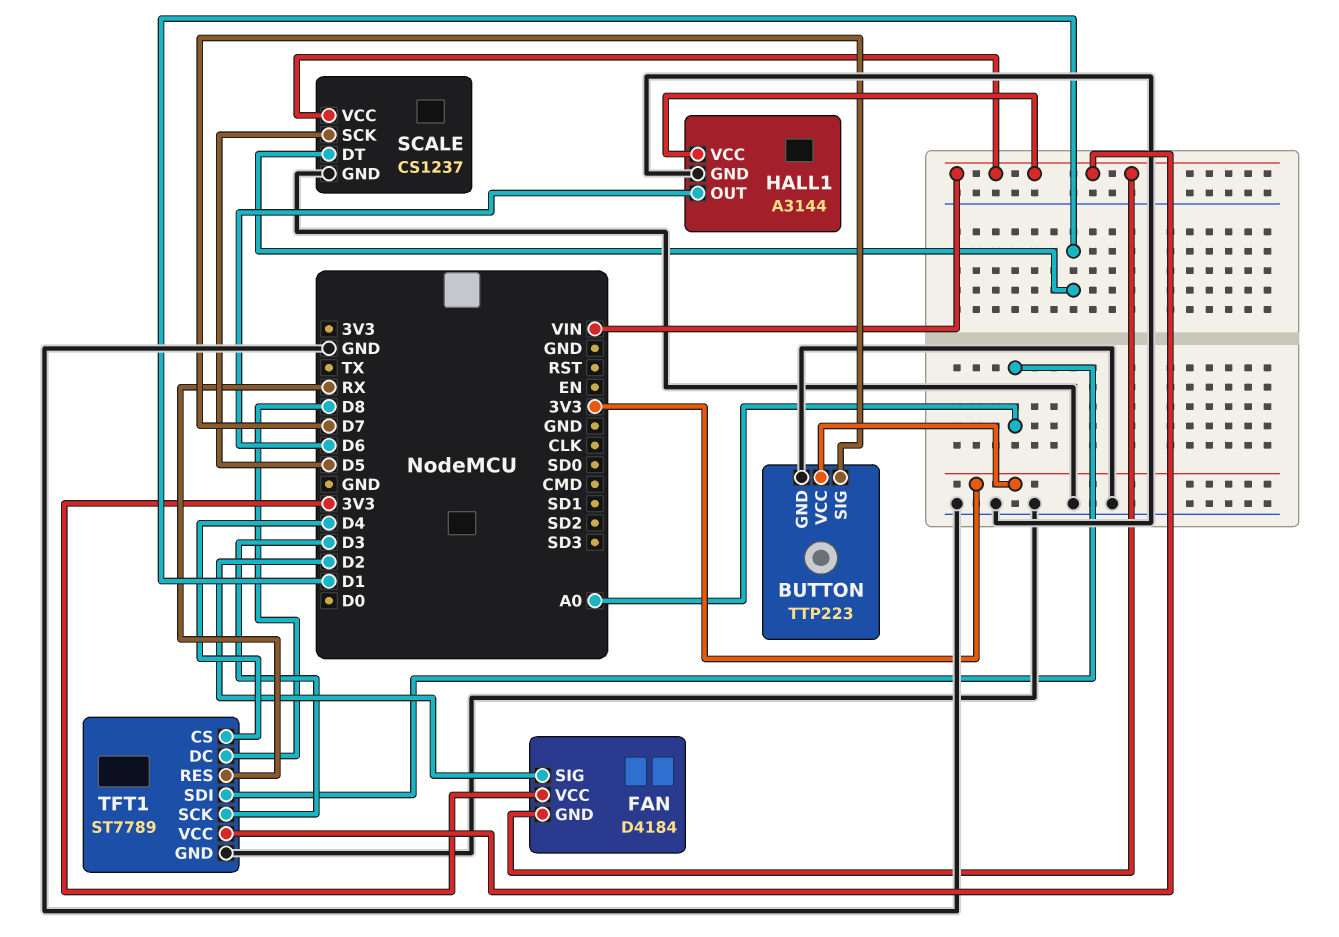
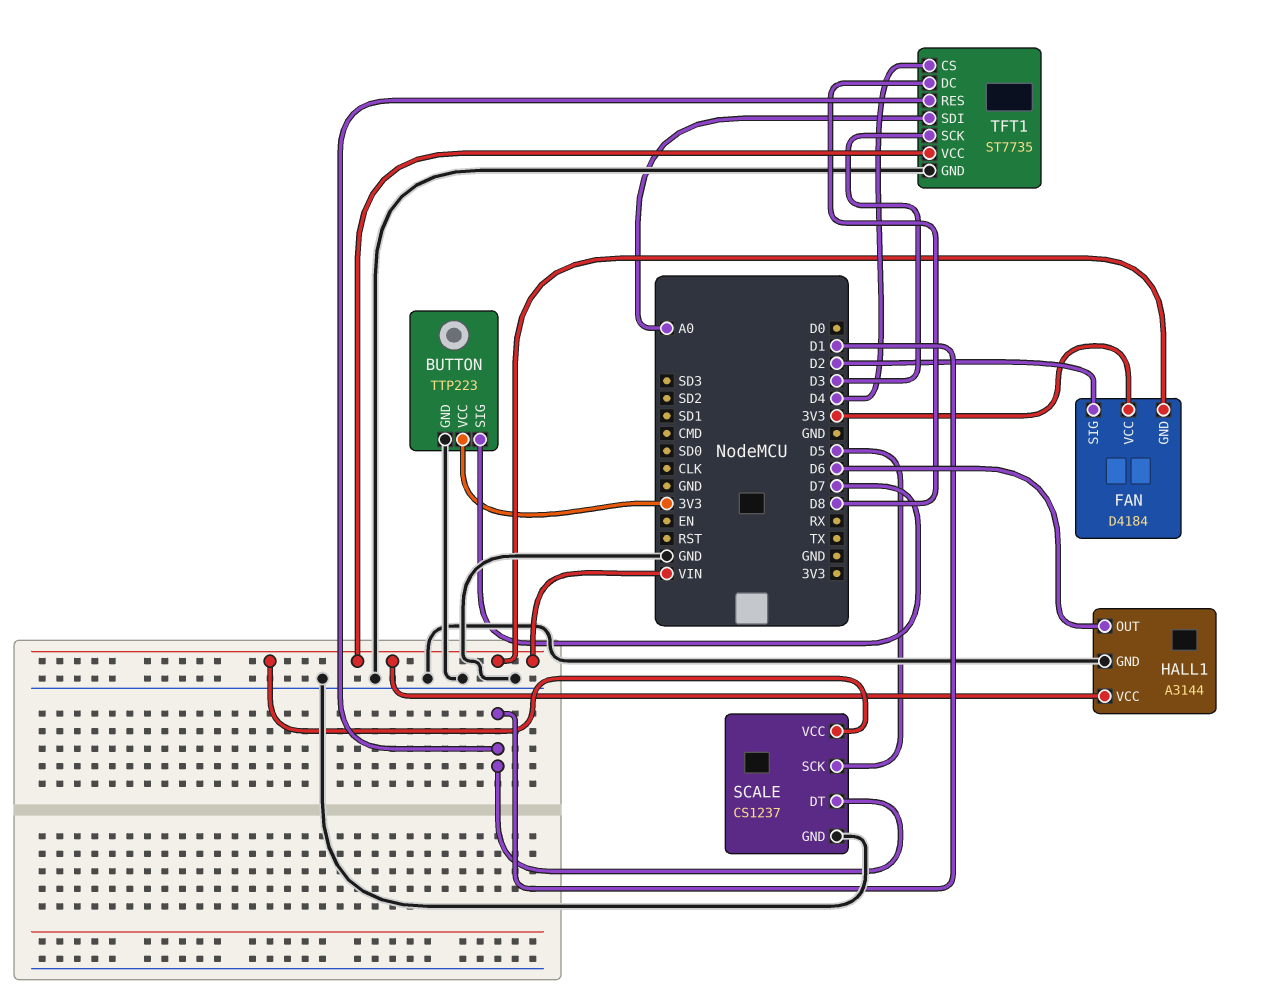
TFT1: ST7789 -> ST7735
TFT1 pin RES: RX -> D1

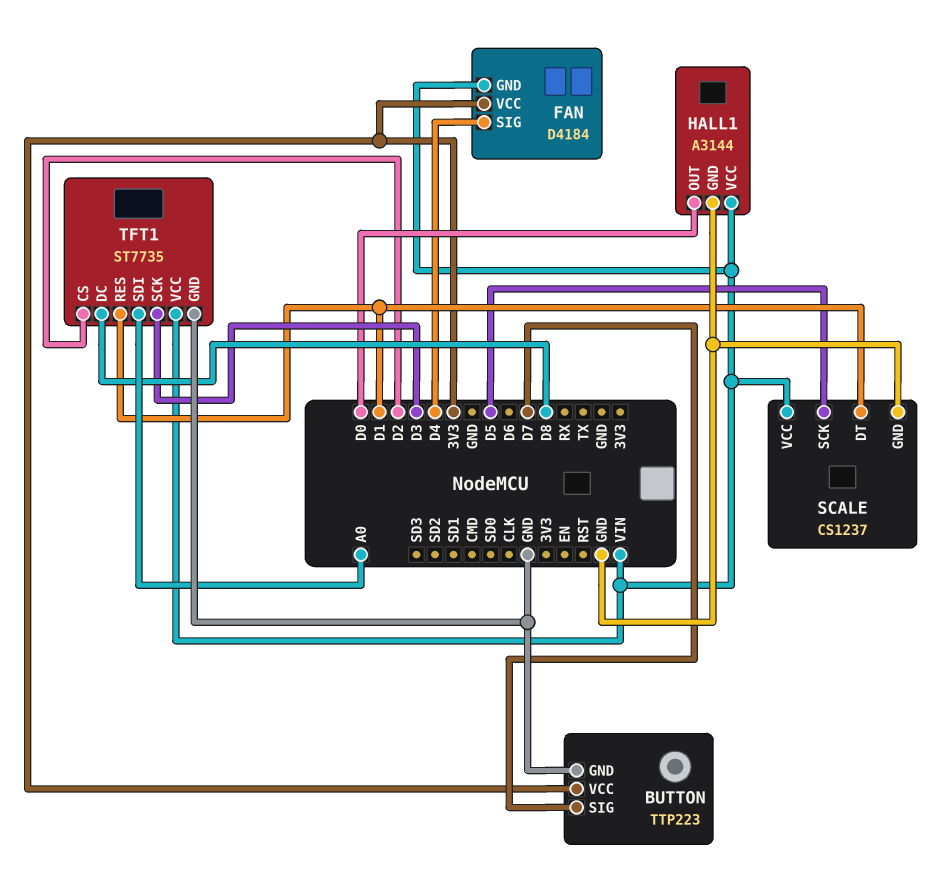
FAN pin SIG: D2 -> D4
HALL1 pin OUT: D6 -> D0
TFT1 pin CS: D4 -> D2

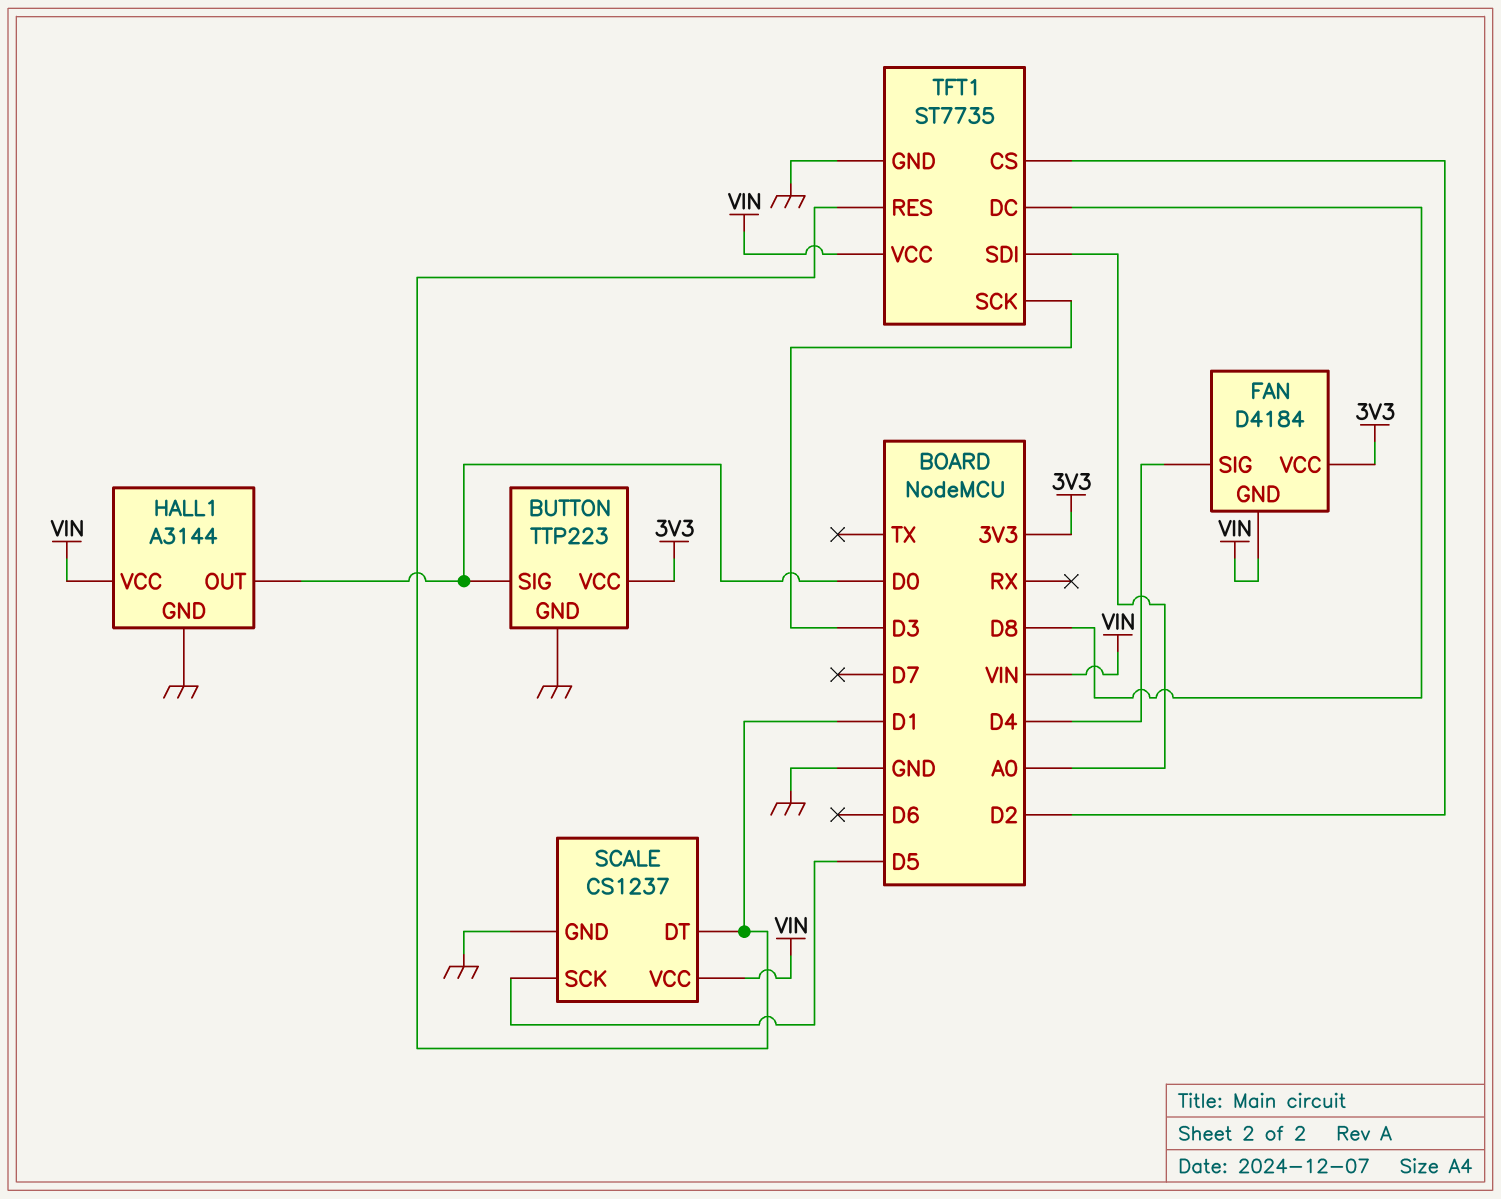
BUTTON pin SIG: D7 -> D0

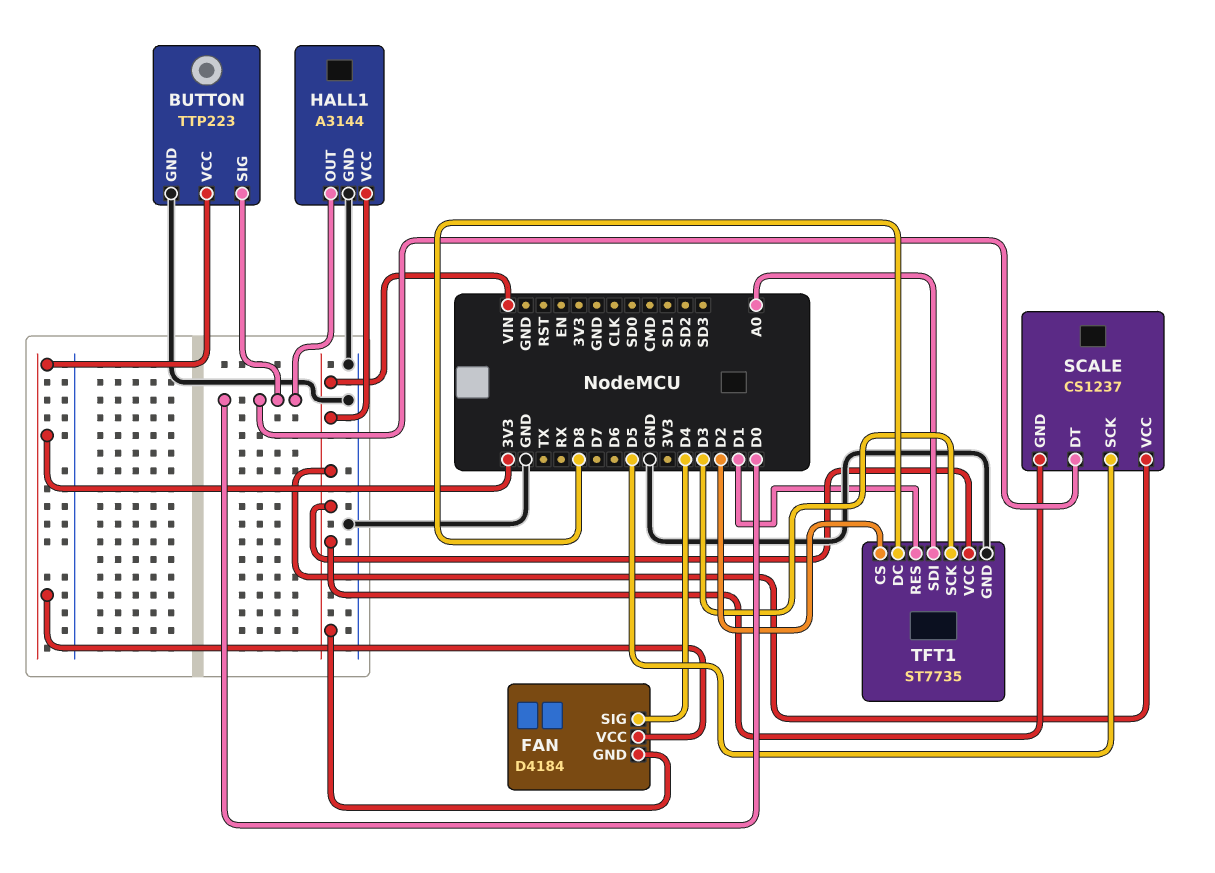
SCALE pin DT: D1 -> D0
SCALE pin GND: GND -> VIN

